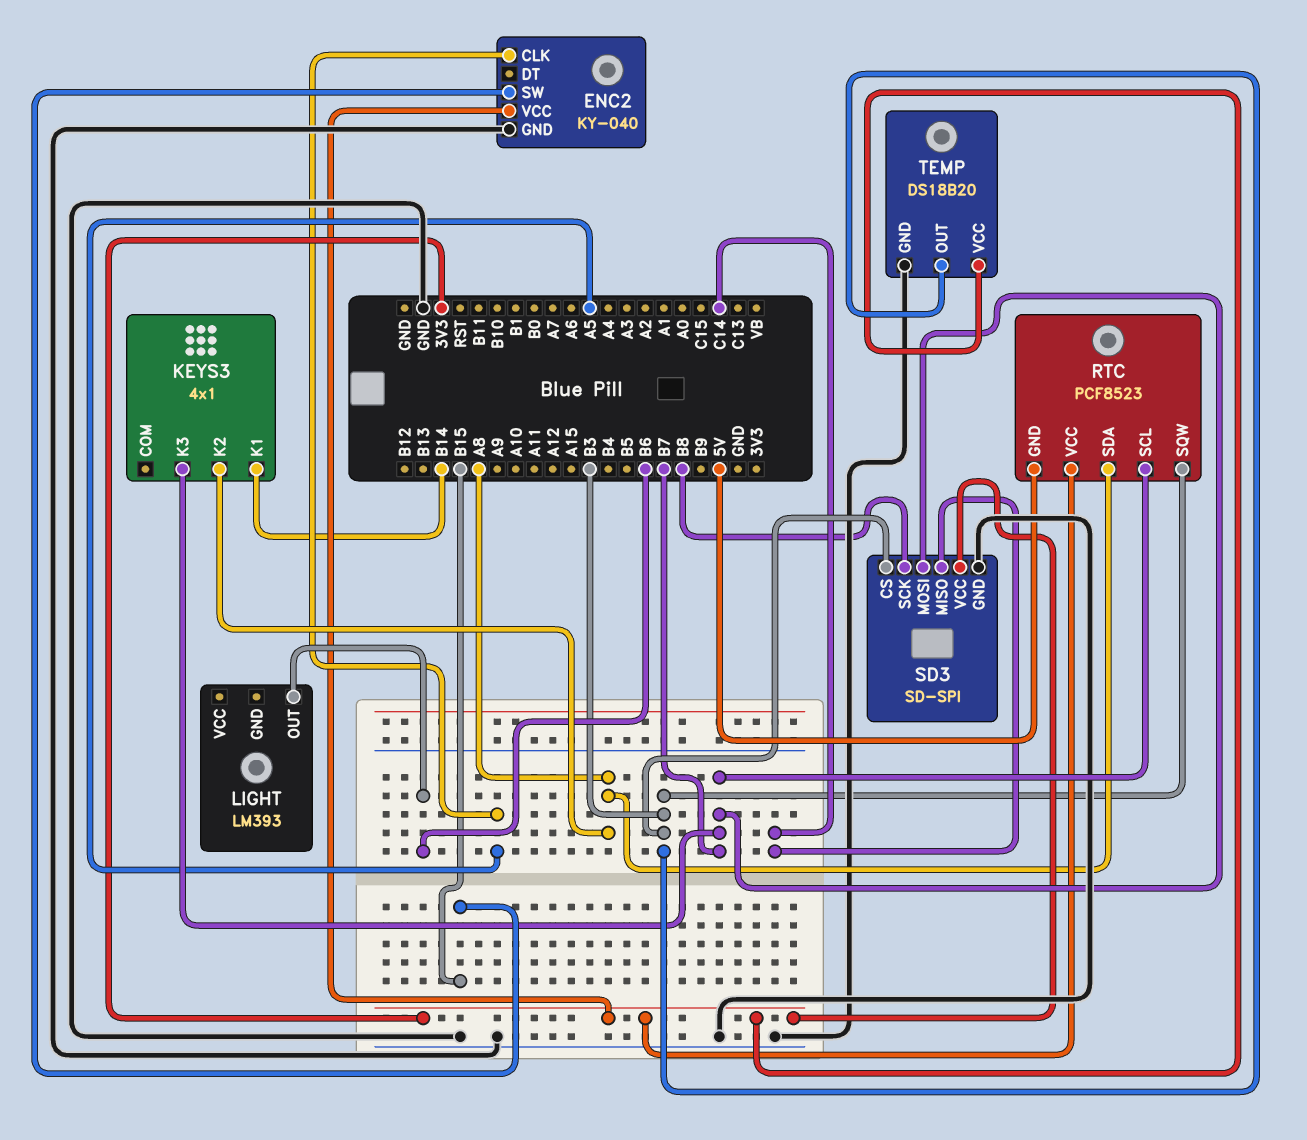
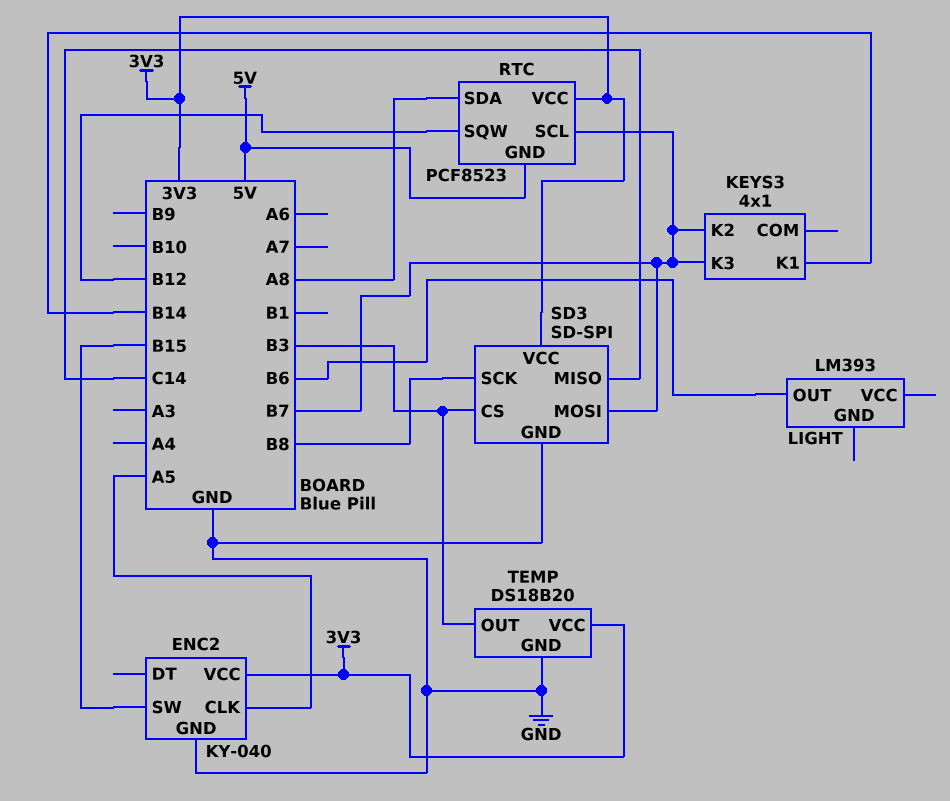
KEYS3 pin K2: A8 -> B7
RTC pin SQW: B3 -> B12

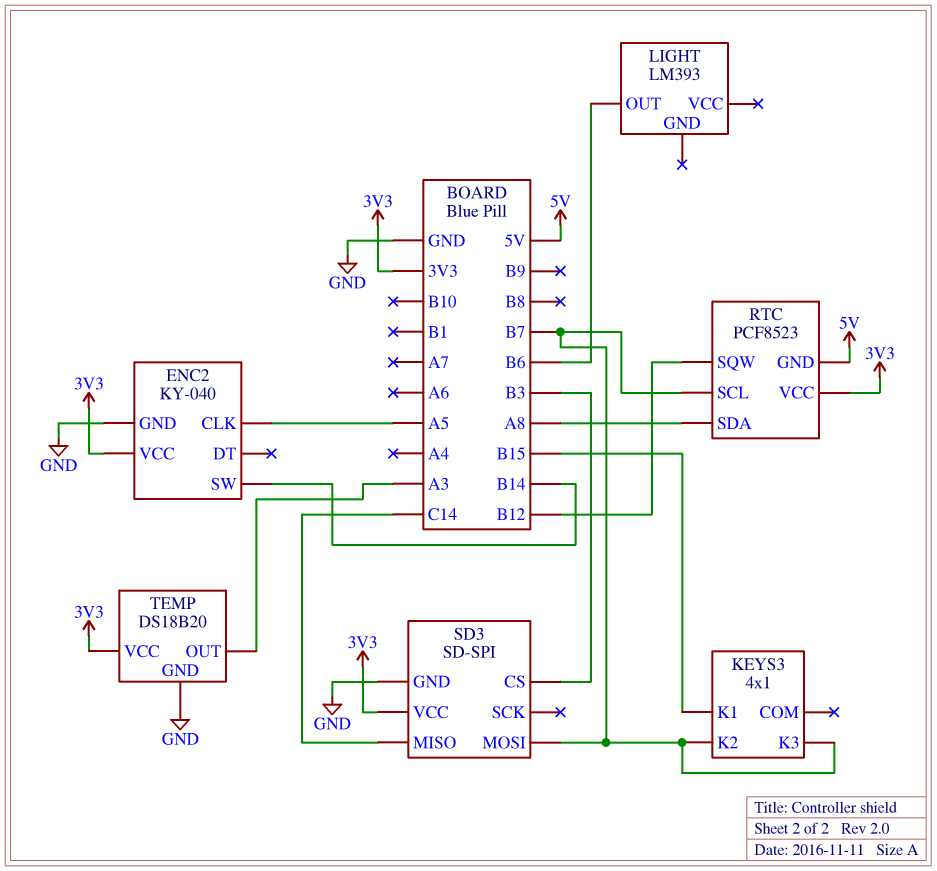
ENC2 pin SW: B15 -> B14
KEYS3 pin K1: B14 -> B15
SD3 pin SCK: B8 -> none
TEMP pin OUT: B3 -> A3

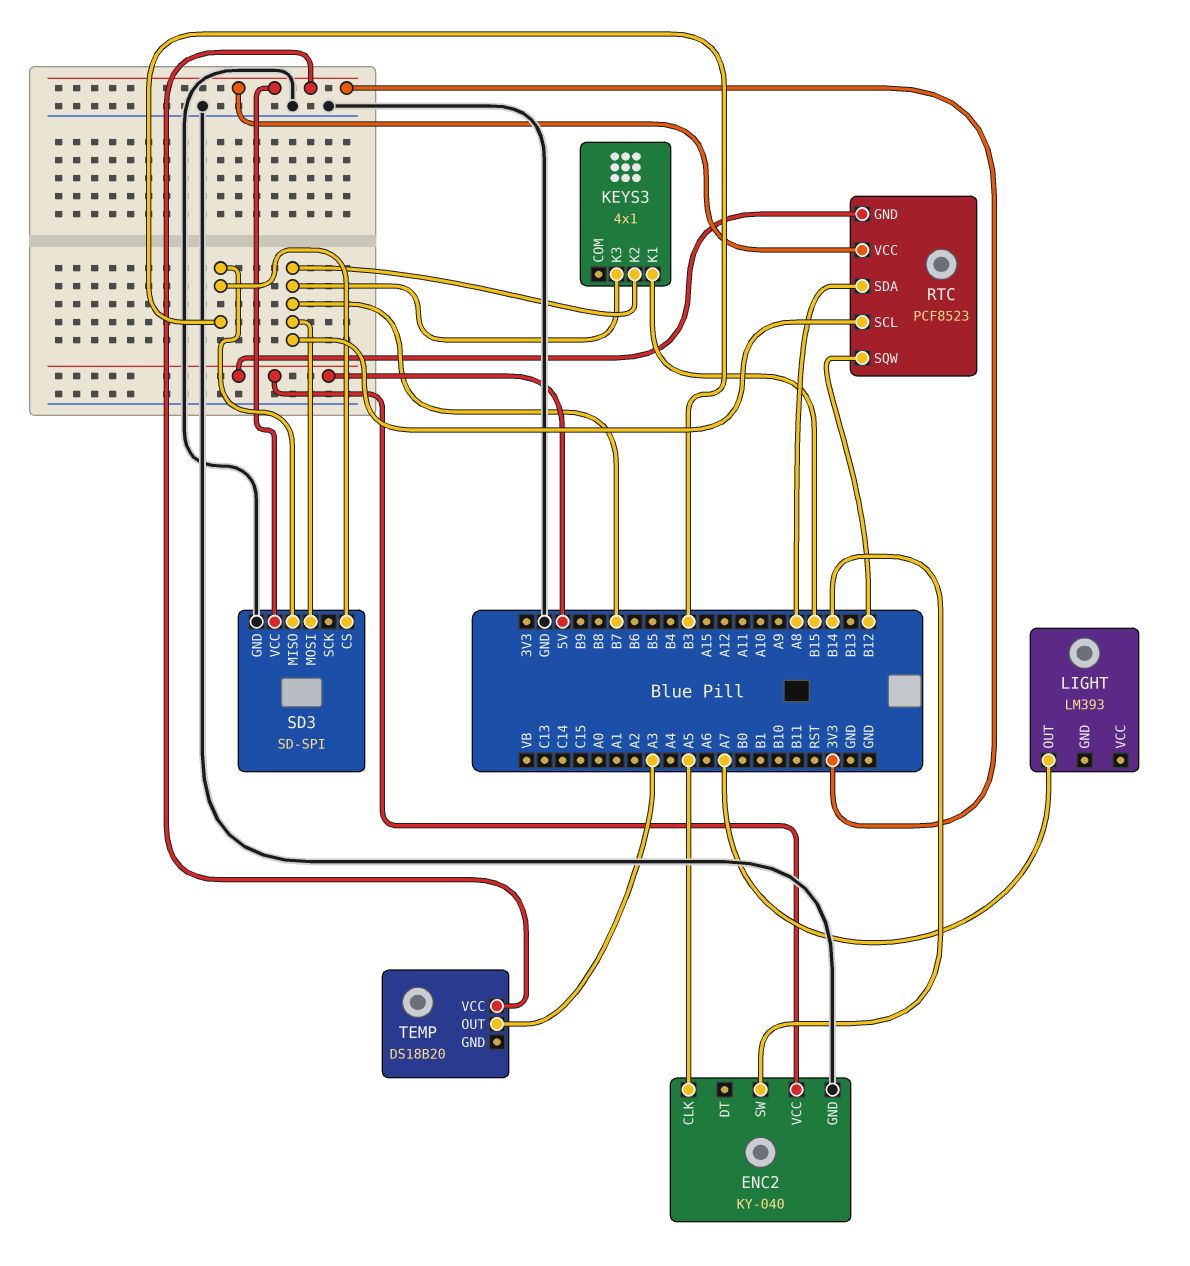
ENC2 pin VCC: 3V3 -> 5V
LIGHT pin OUT: B6 -> A7
SD3 pin MISO: C14 -> B3
TEMP pin GND: GND -> none

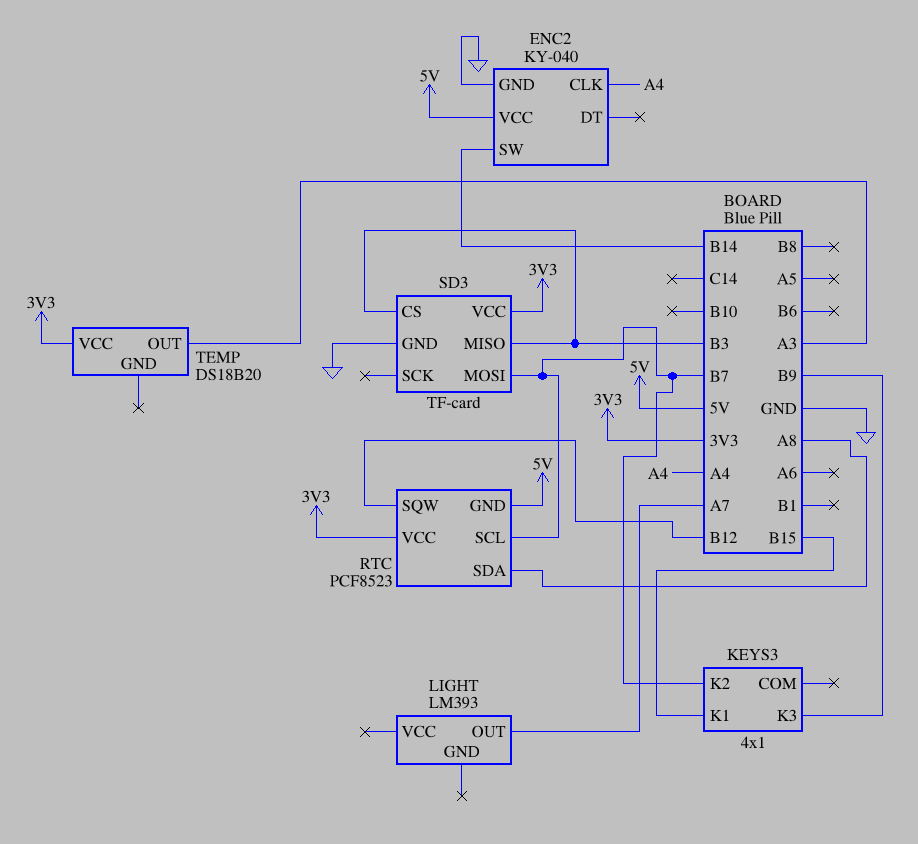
ENC2 pin CLK: A5 -> A4
KEYS3 pin K3: B7 -> B9
SD3: SD-SPI -> TF-card

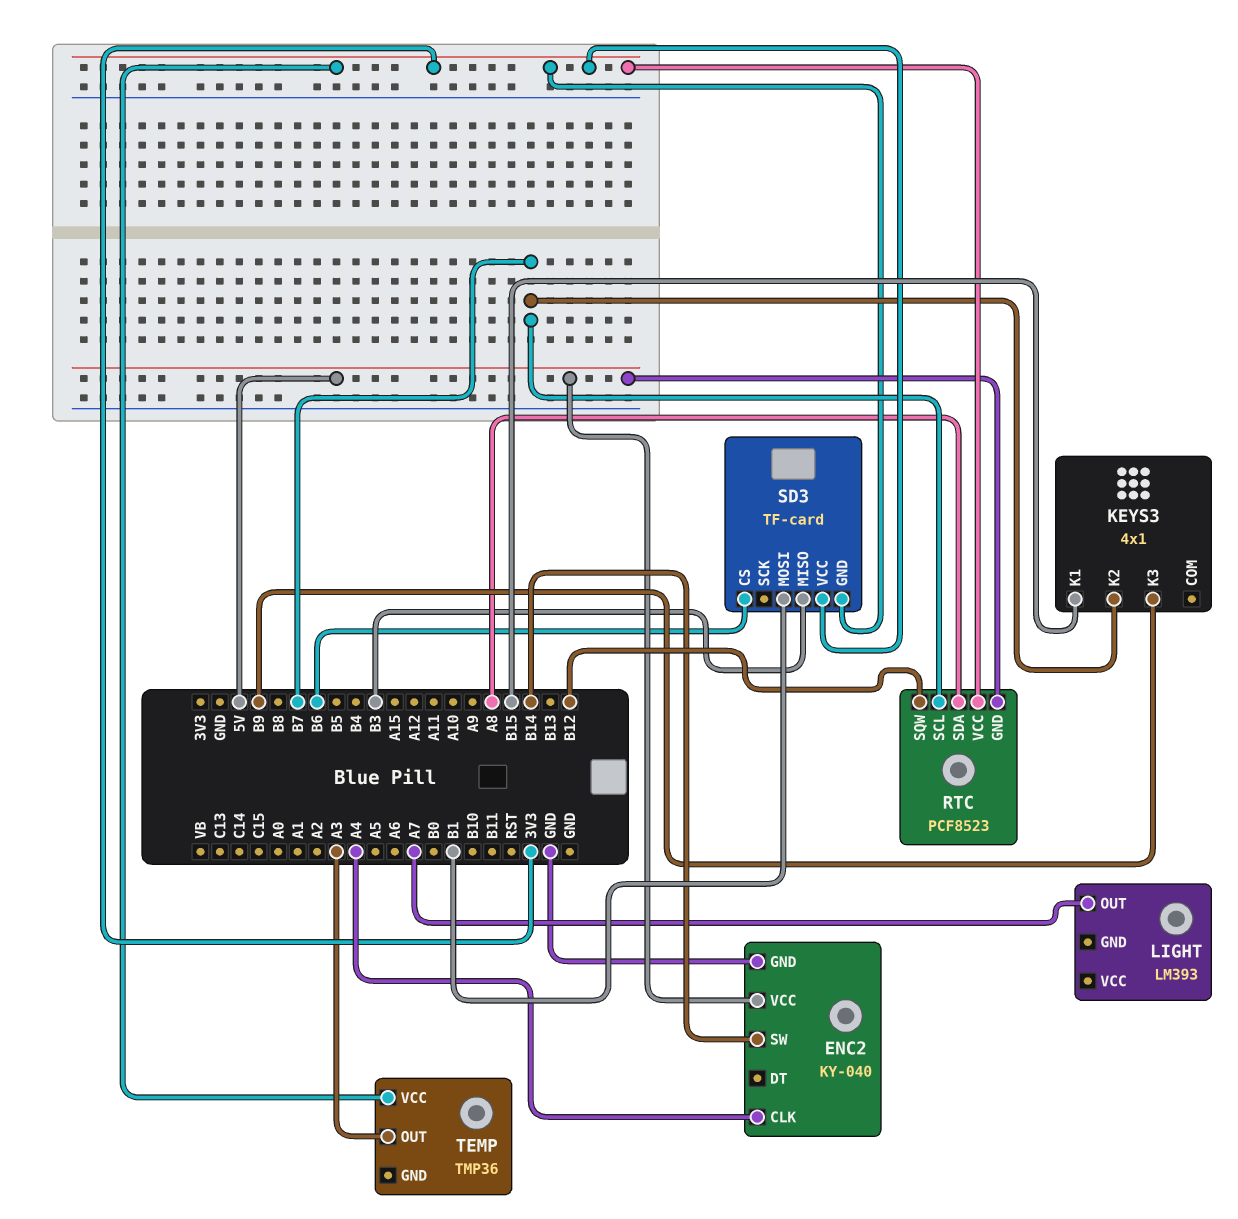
SD3 pin CS: B3 -> B6
SD3 pin GND: GND -> 3V3
SD3 pin MOSI: B7 -> B1
TEMP: DS18B20 -> TMP36

